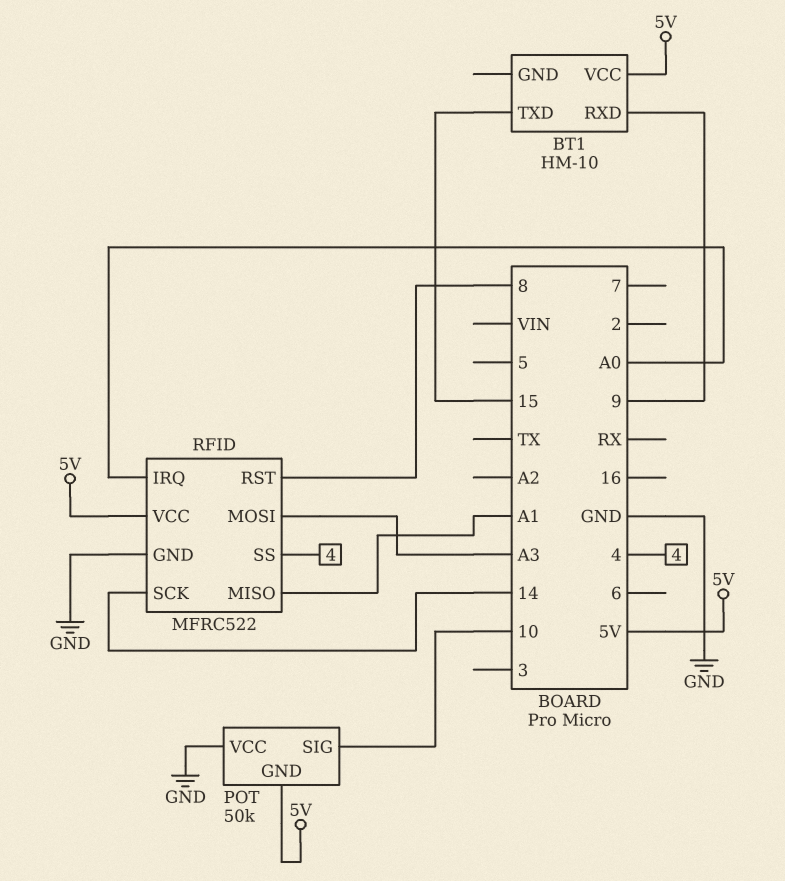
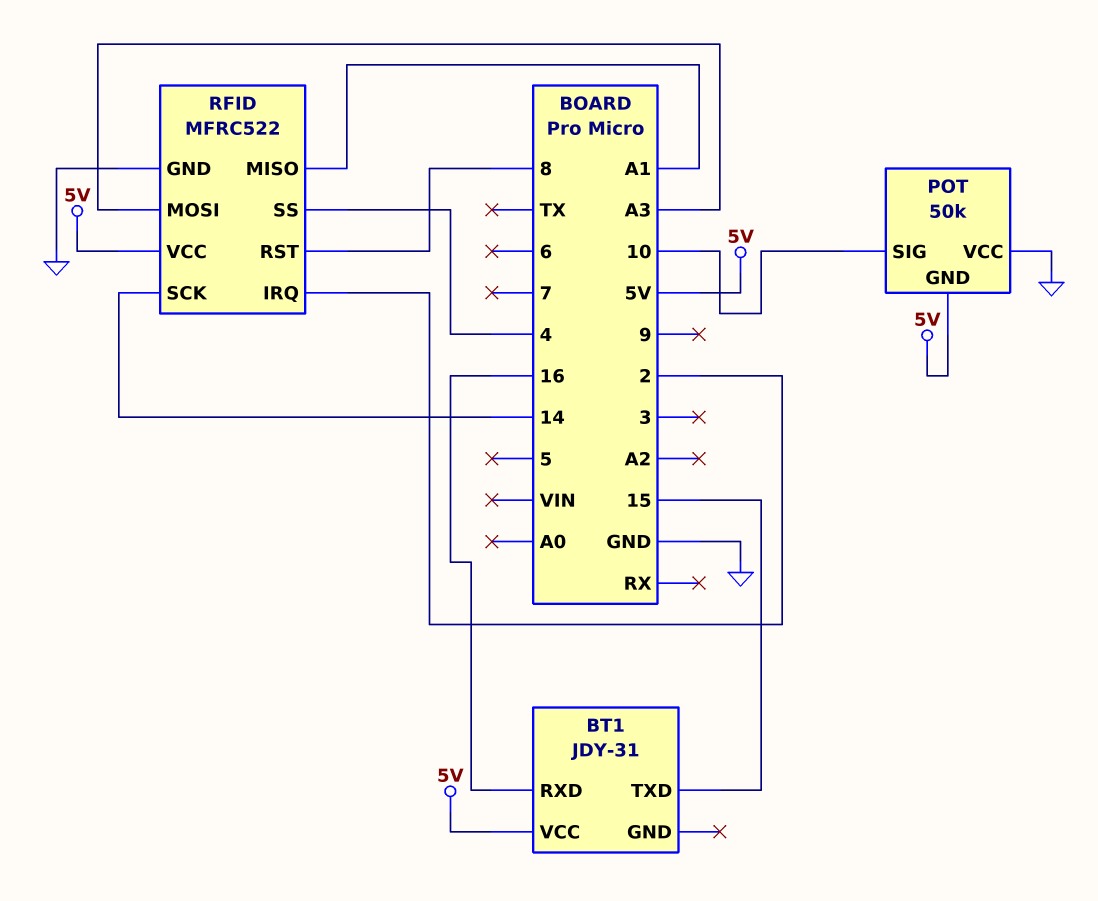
BT1: HM-10 -> JDY-31
BT1 pin RXD: 9 -> 16
RFID pin IRQ: A0 -> 2

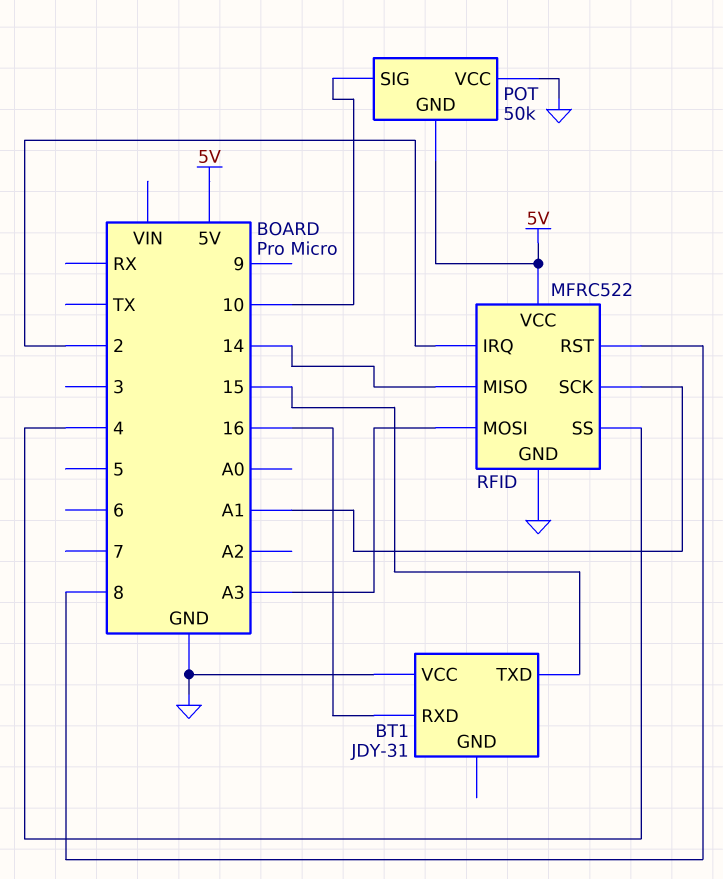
BT1 pin VCC: 5V -> GND
RFID pin MISO: A1 -> 14
RFID pin SCK: 14 -> A1

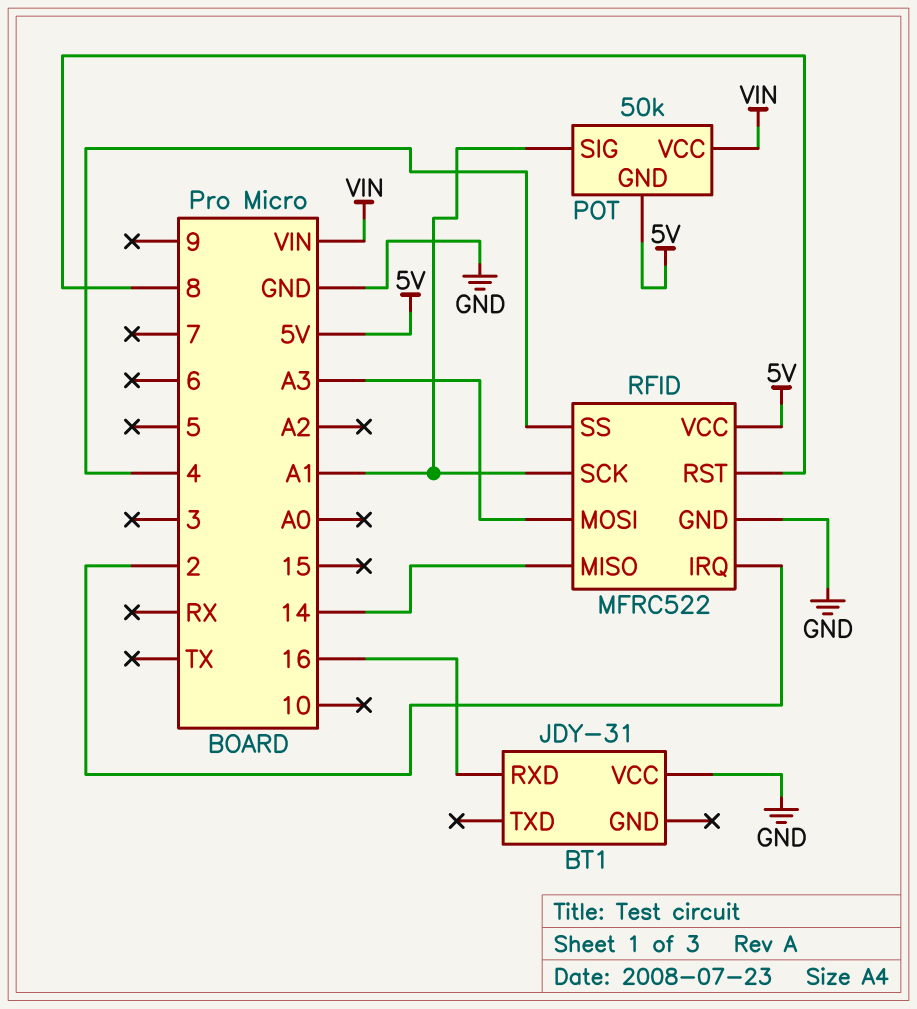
BT1 pin TXD: 15 -> none
POT pin SIG: 10 -> A1
POT pin VCC: GND -> VIN

